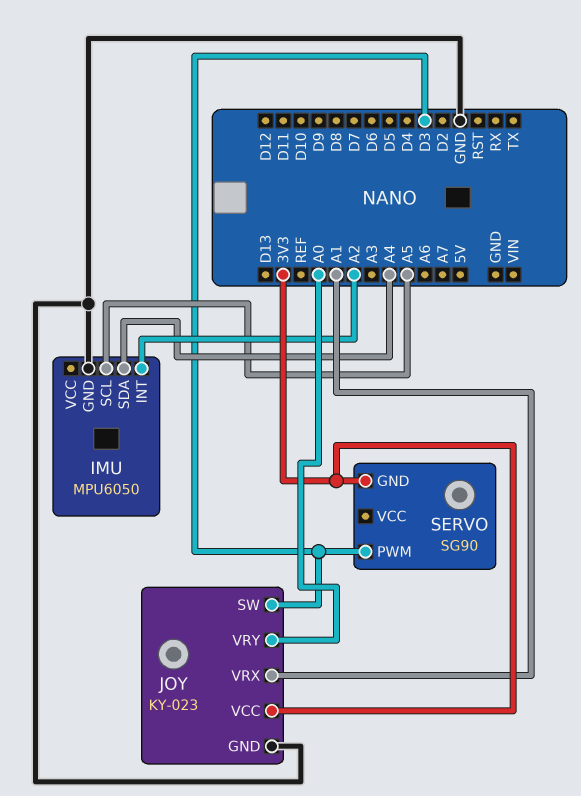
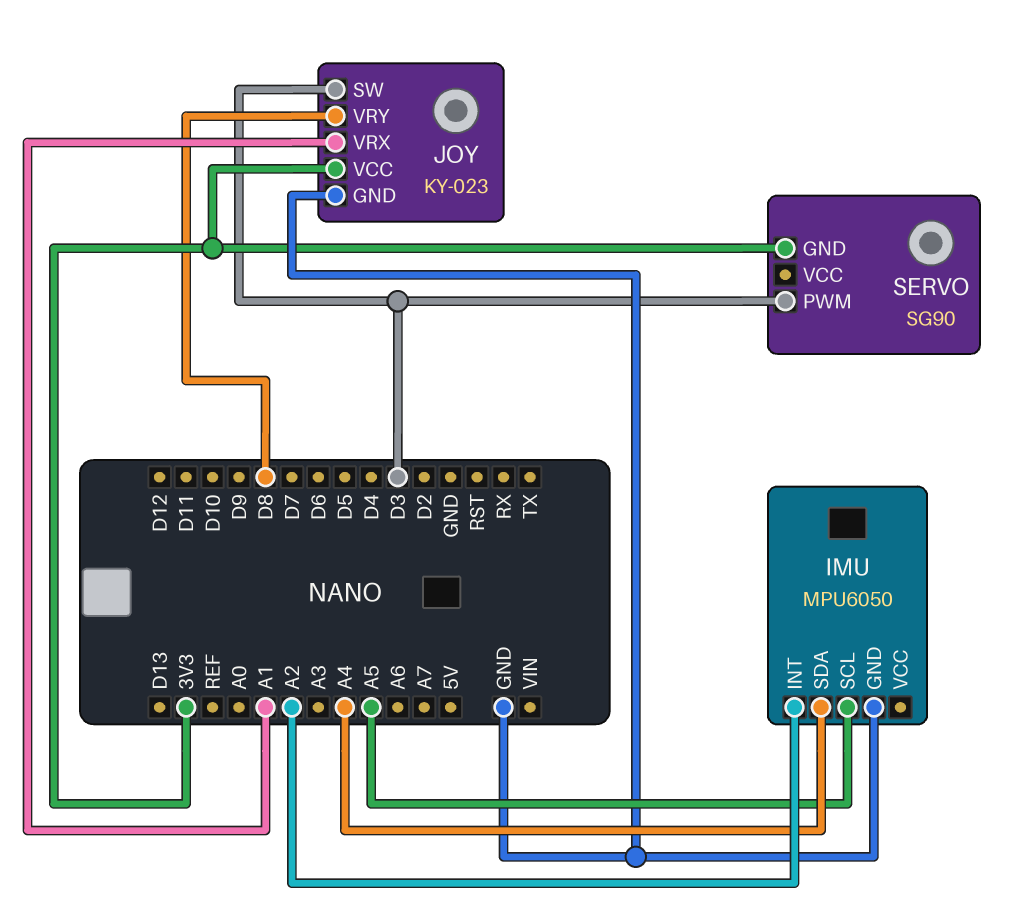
JOY pin VRY: A0 -> D8

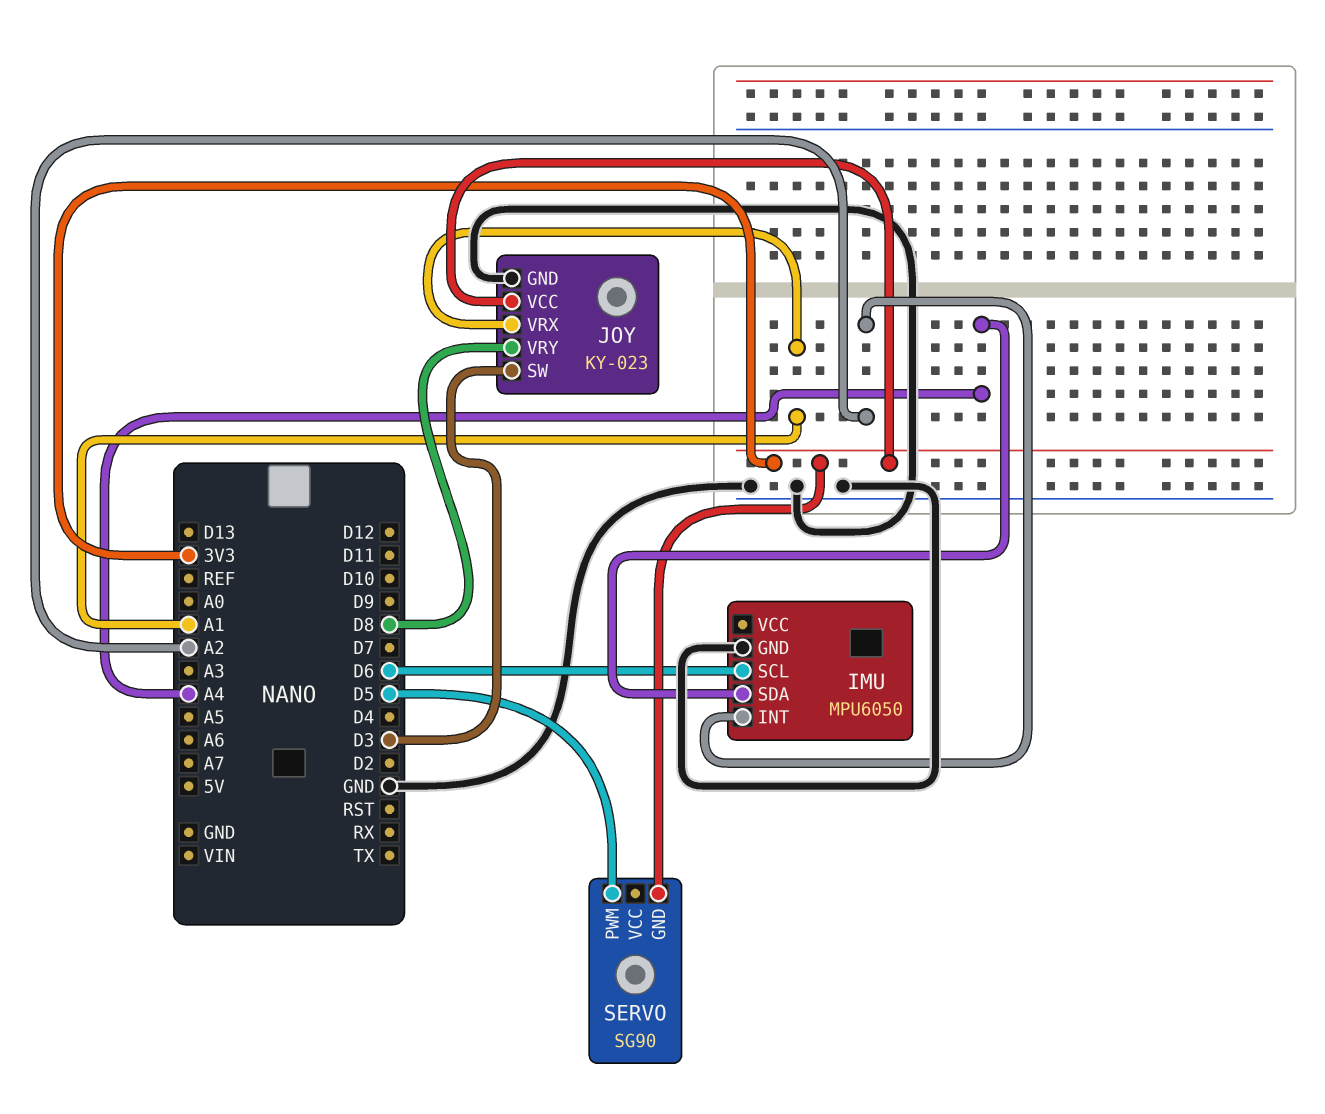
IMU pin SCL: A5 -> D6
SERVO pin PWM: D3 -> D5

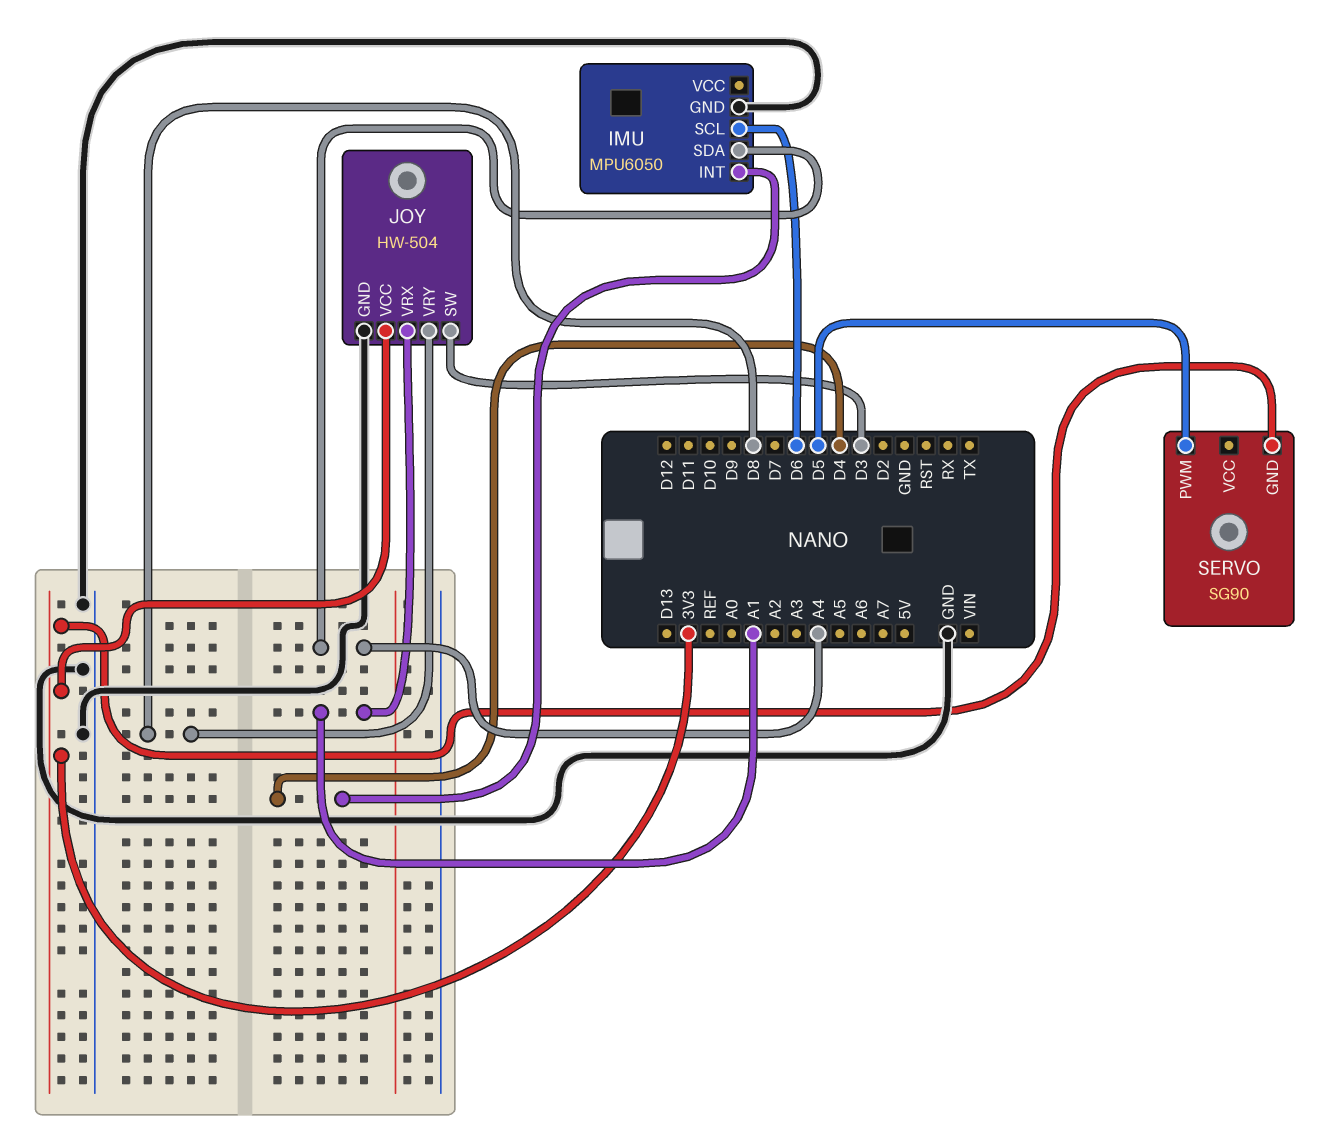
IMU pin INT: A2 -> D4
JOY: KY-023 -> HW-504

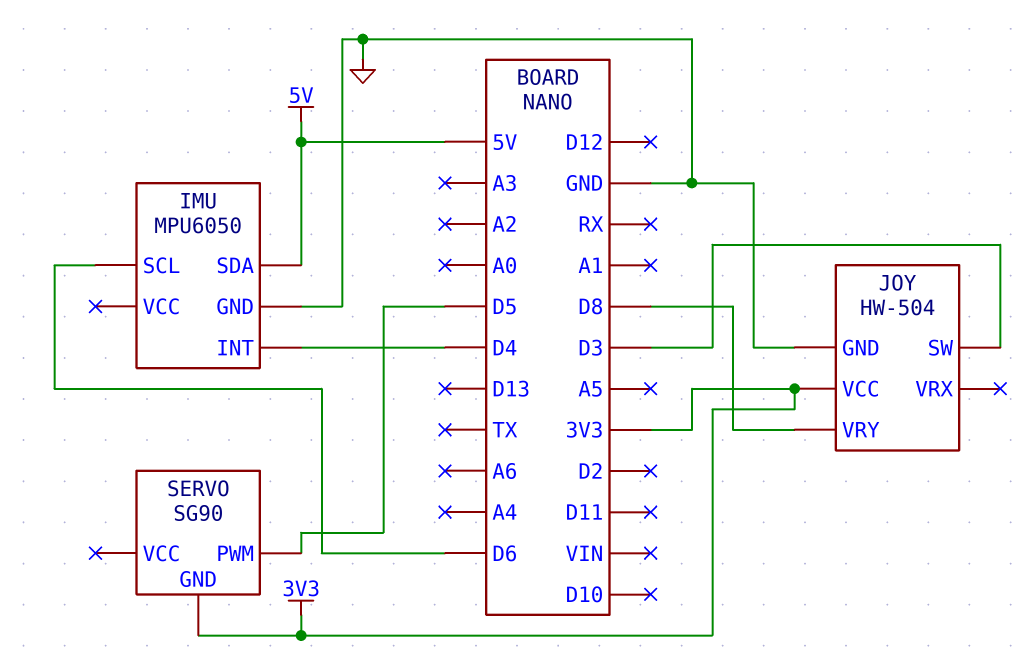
IMU pin SDA: A4 -> 5V
JOY pin VRX: A1 -> none

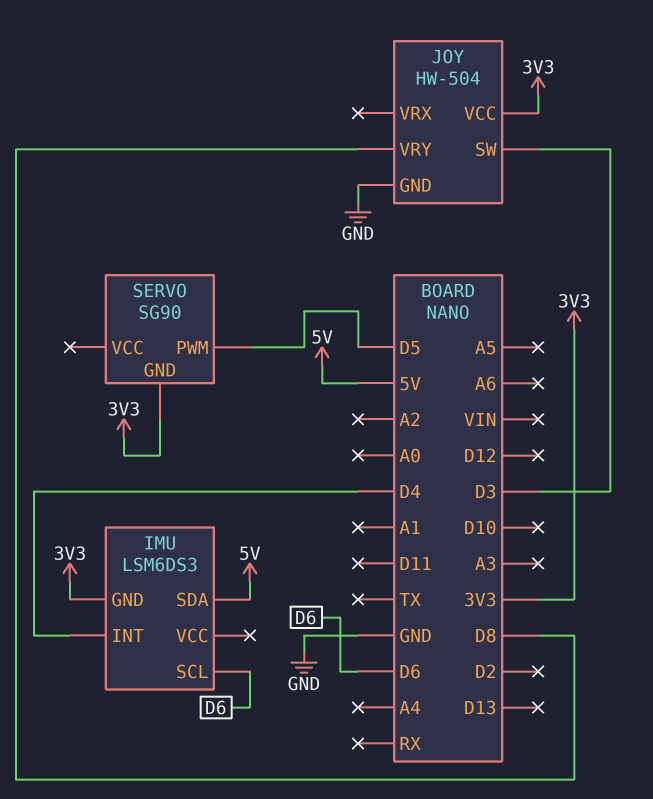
IMU: MPU6050 -> LSM6DS3
IMU pin GND: GND -> 3V3

